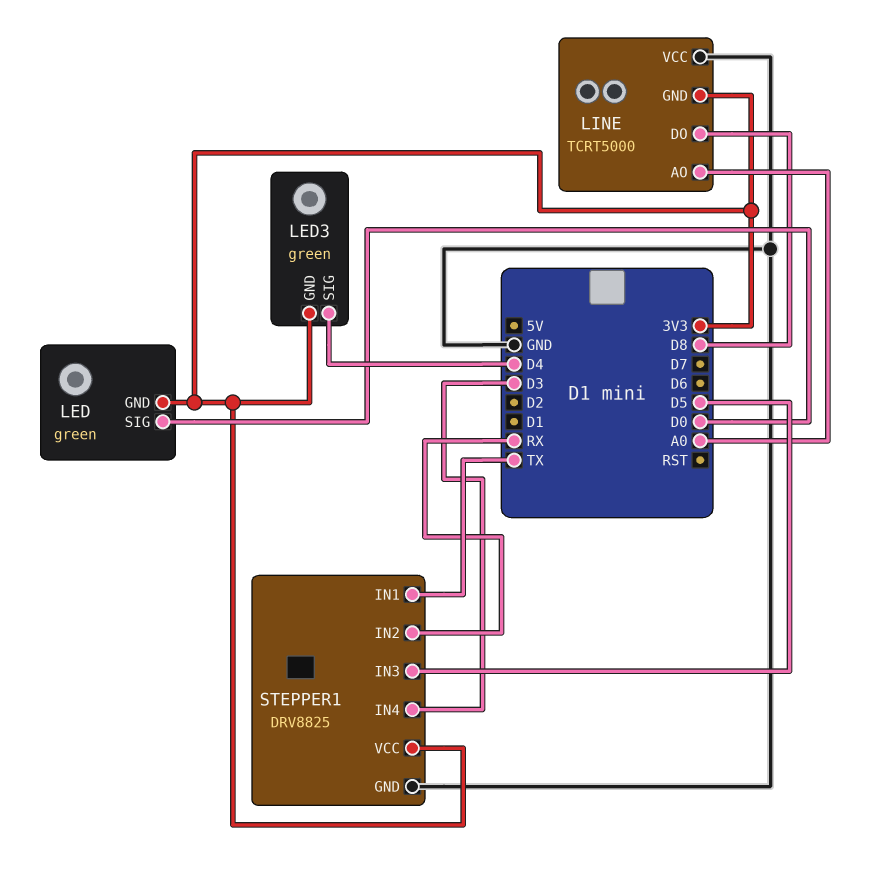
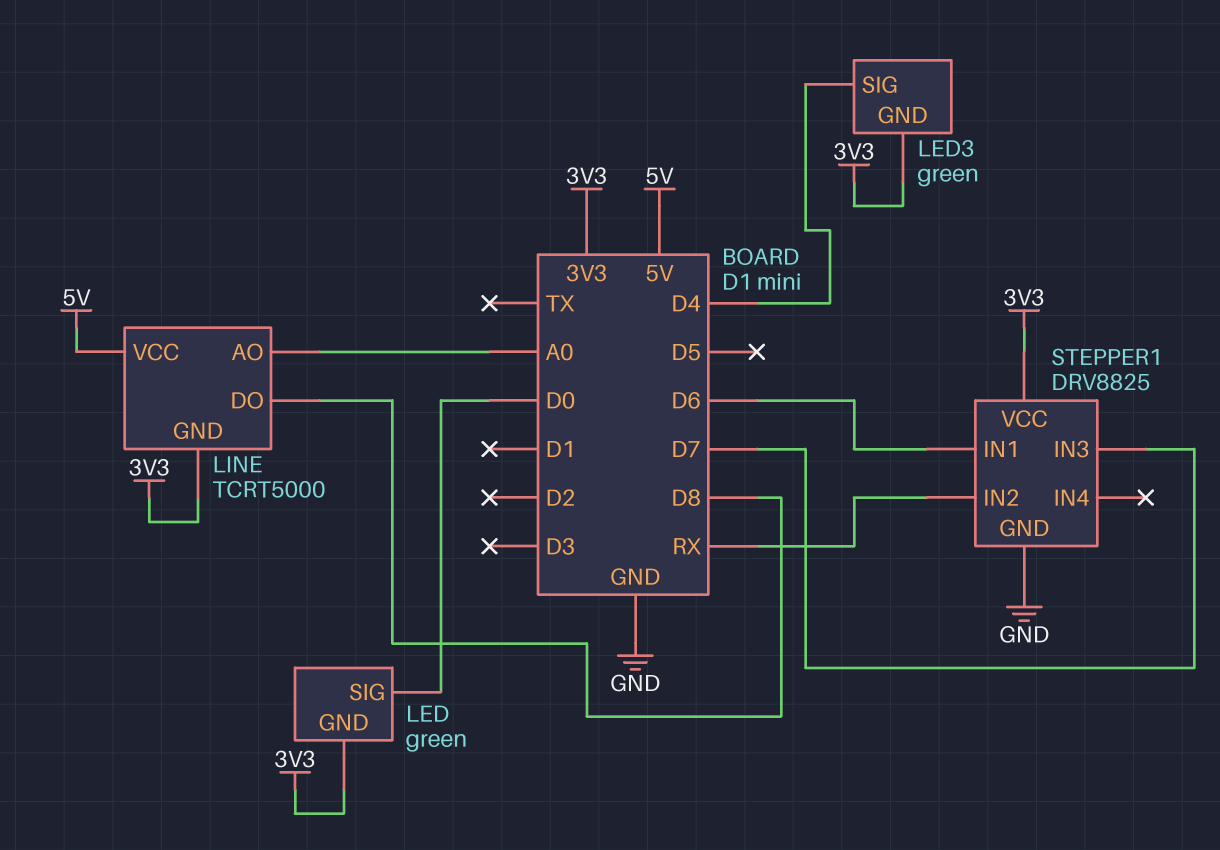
LINE pin VCC: GND -> 5V
STEPPER1 pin IN1: TX -> D6
STEPPER1 pin IN3: D5 -> D7
STEPPER1 pin IN4: D3 -> none

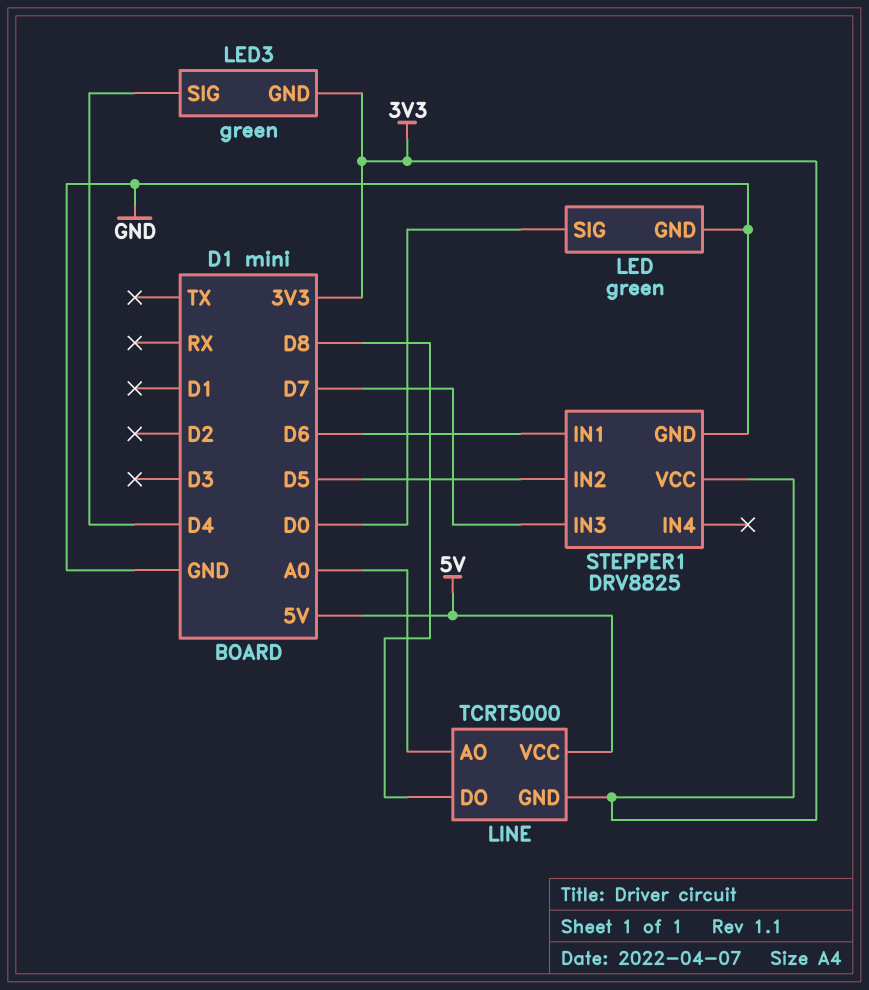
LED pin GND: 3V3 -> GND
STEPPER1 pin IN2: RX -> D5

